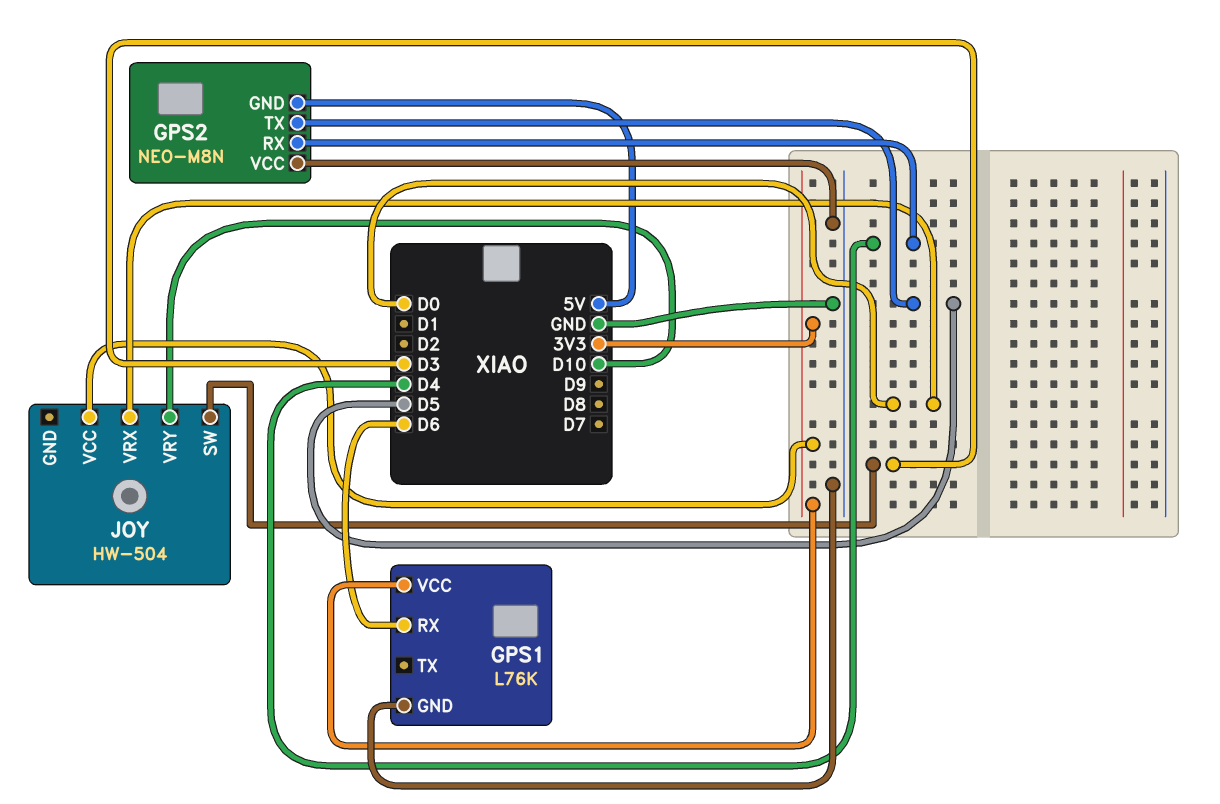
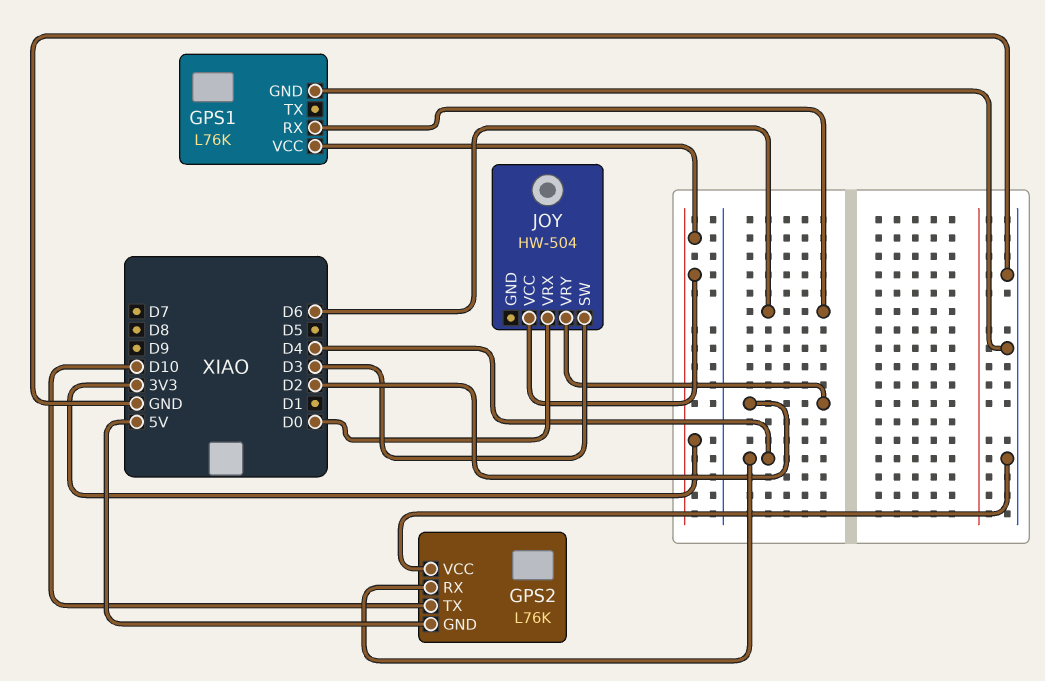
GPS2: NEO-M8N -> L76K
GPS2 pin TX: D5 -> D10
JOY pin VRY: D10 -> D2

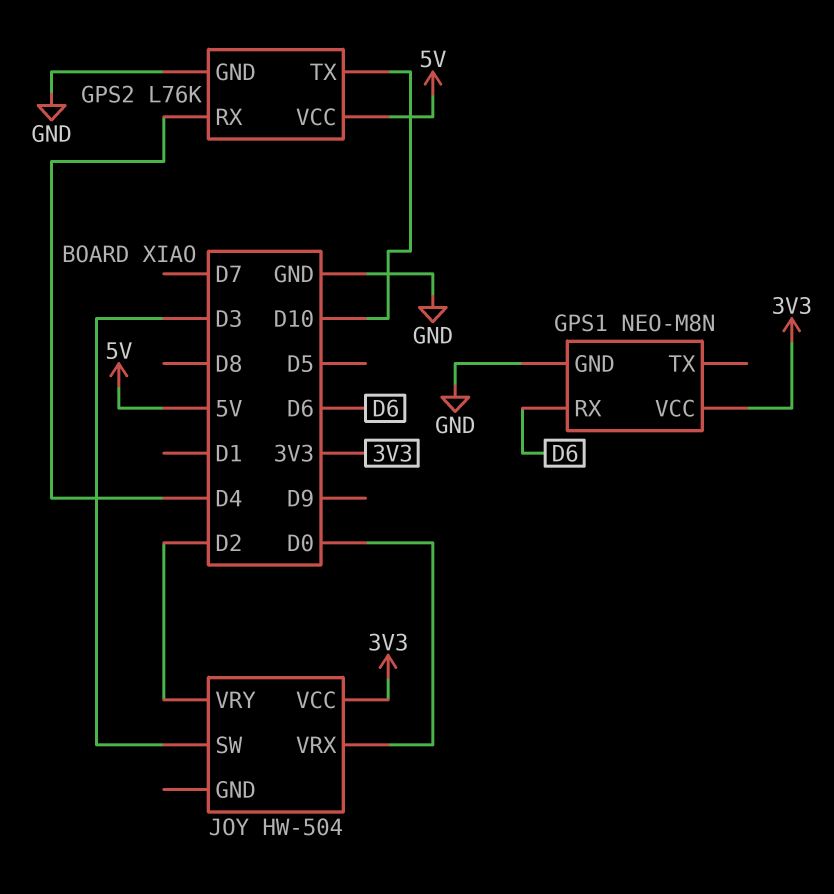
GPS1: L76K -> NEO-M8N
GPS2 pin GND: 5V -> GND
GPS2 pin VCC: GND -> 5V

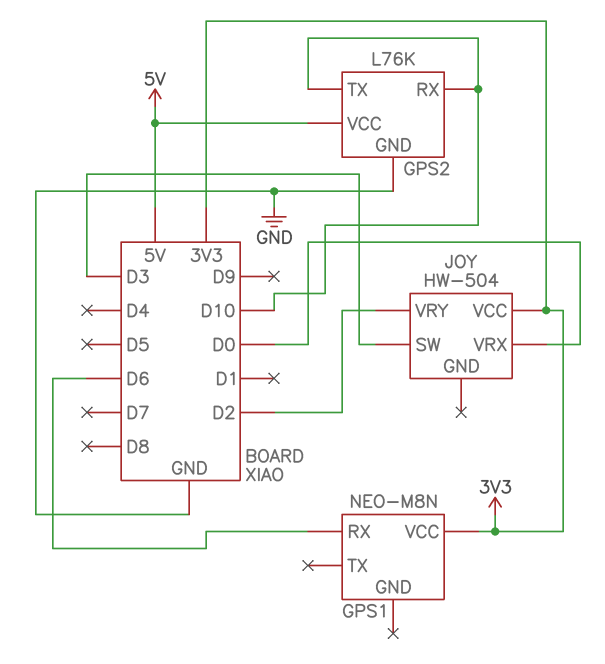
GPS1 pin GND: GND -> none
GPS2 pin RX: D4 -> D10

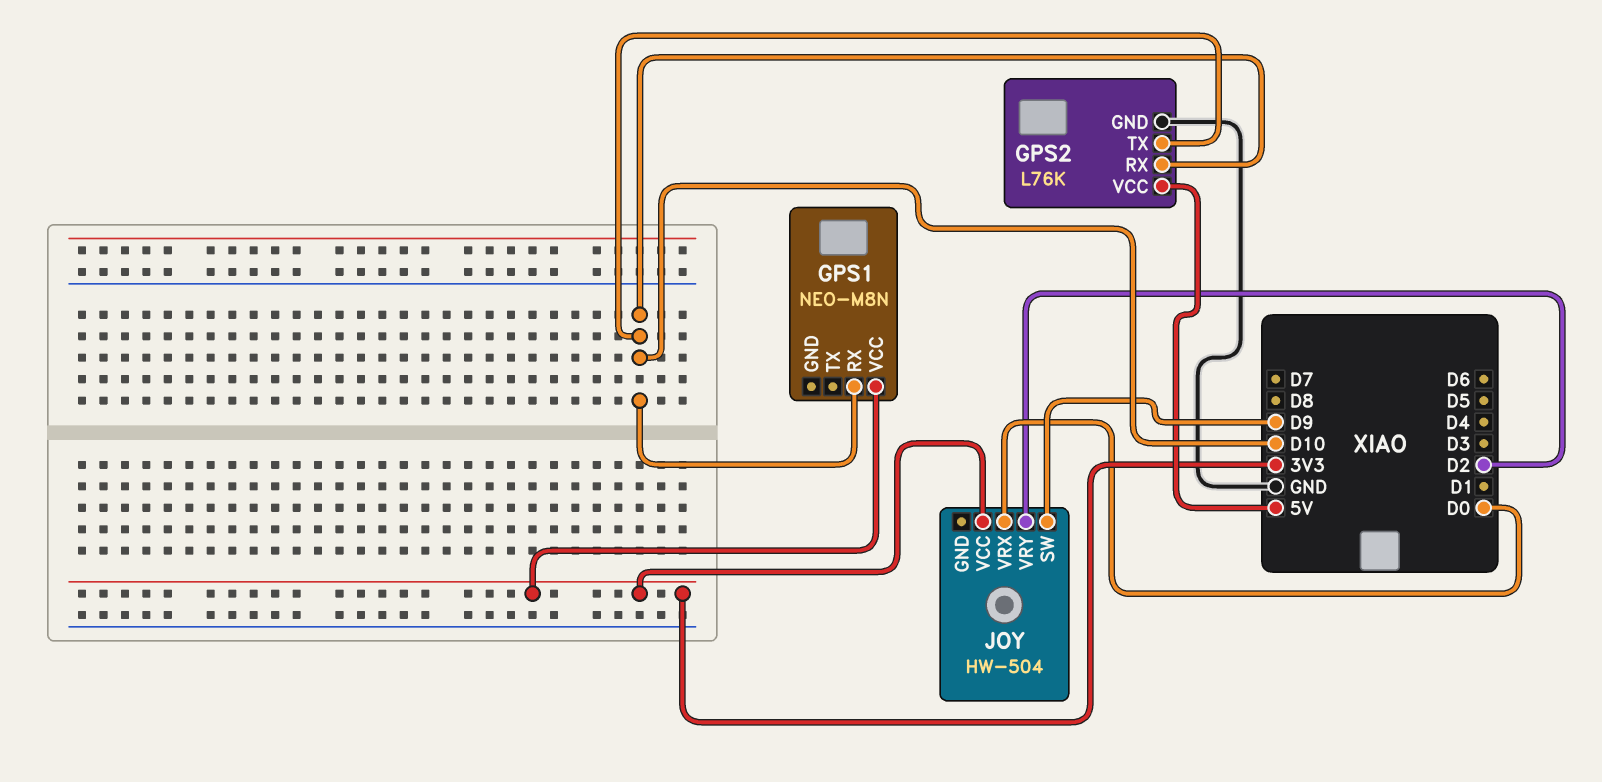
GPS1 pin RX: D6 -> D10
JOY pin SW: D3 -> D9

